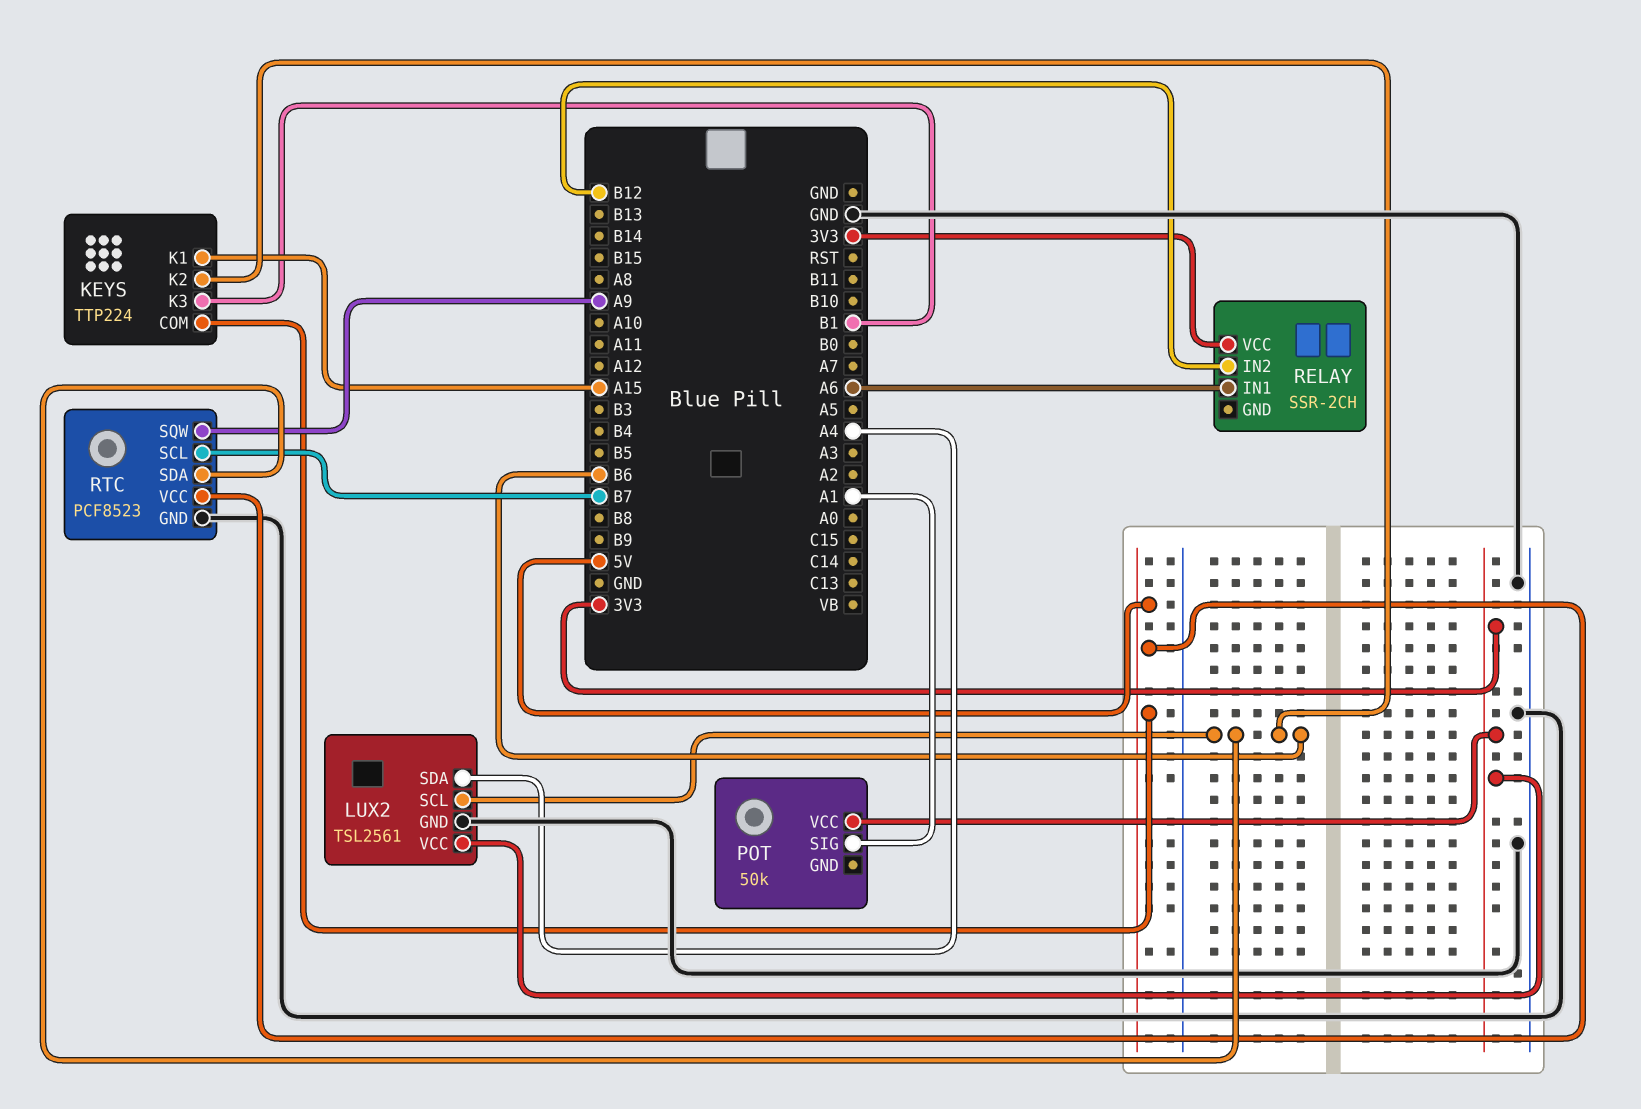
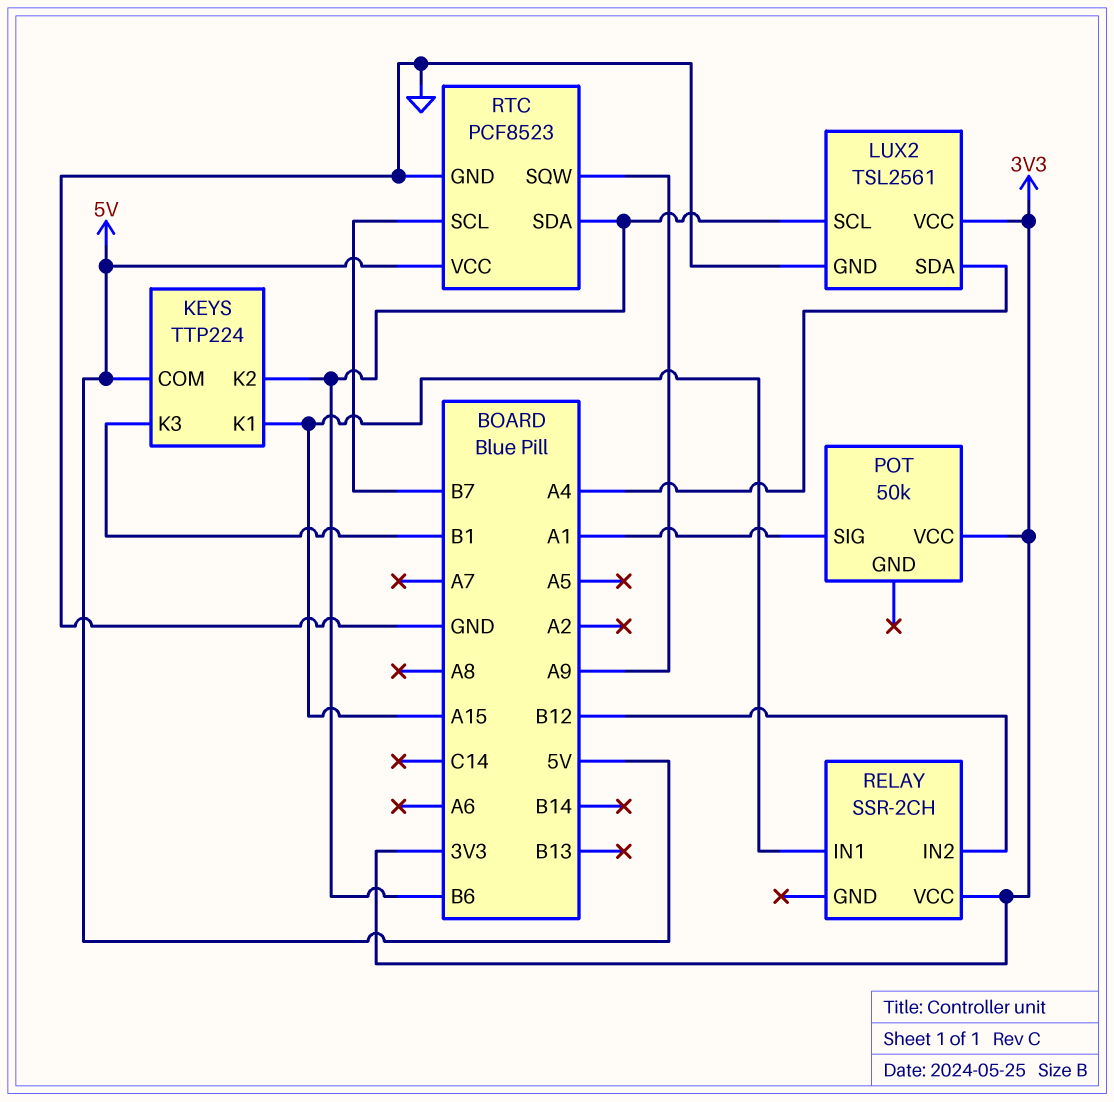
RELAY pin IN1: A6 -> A15

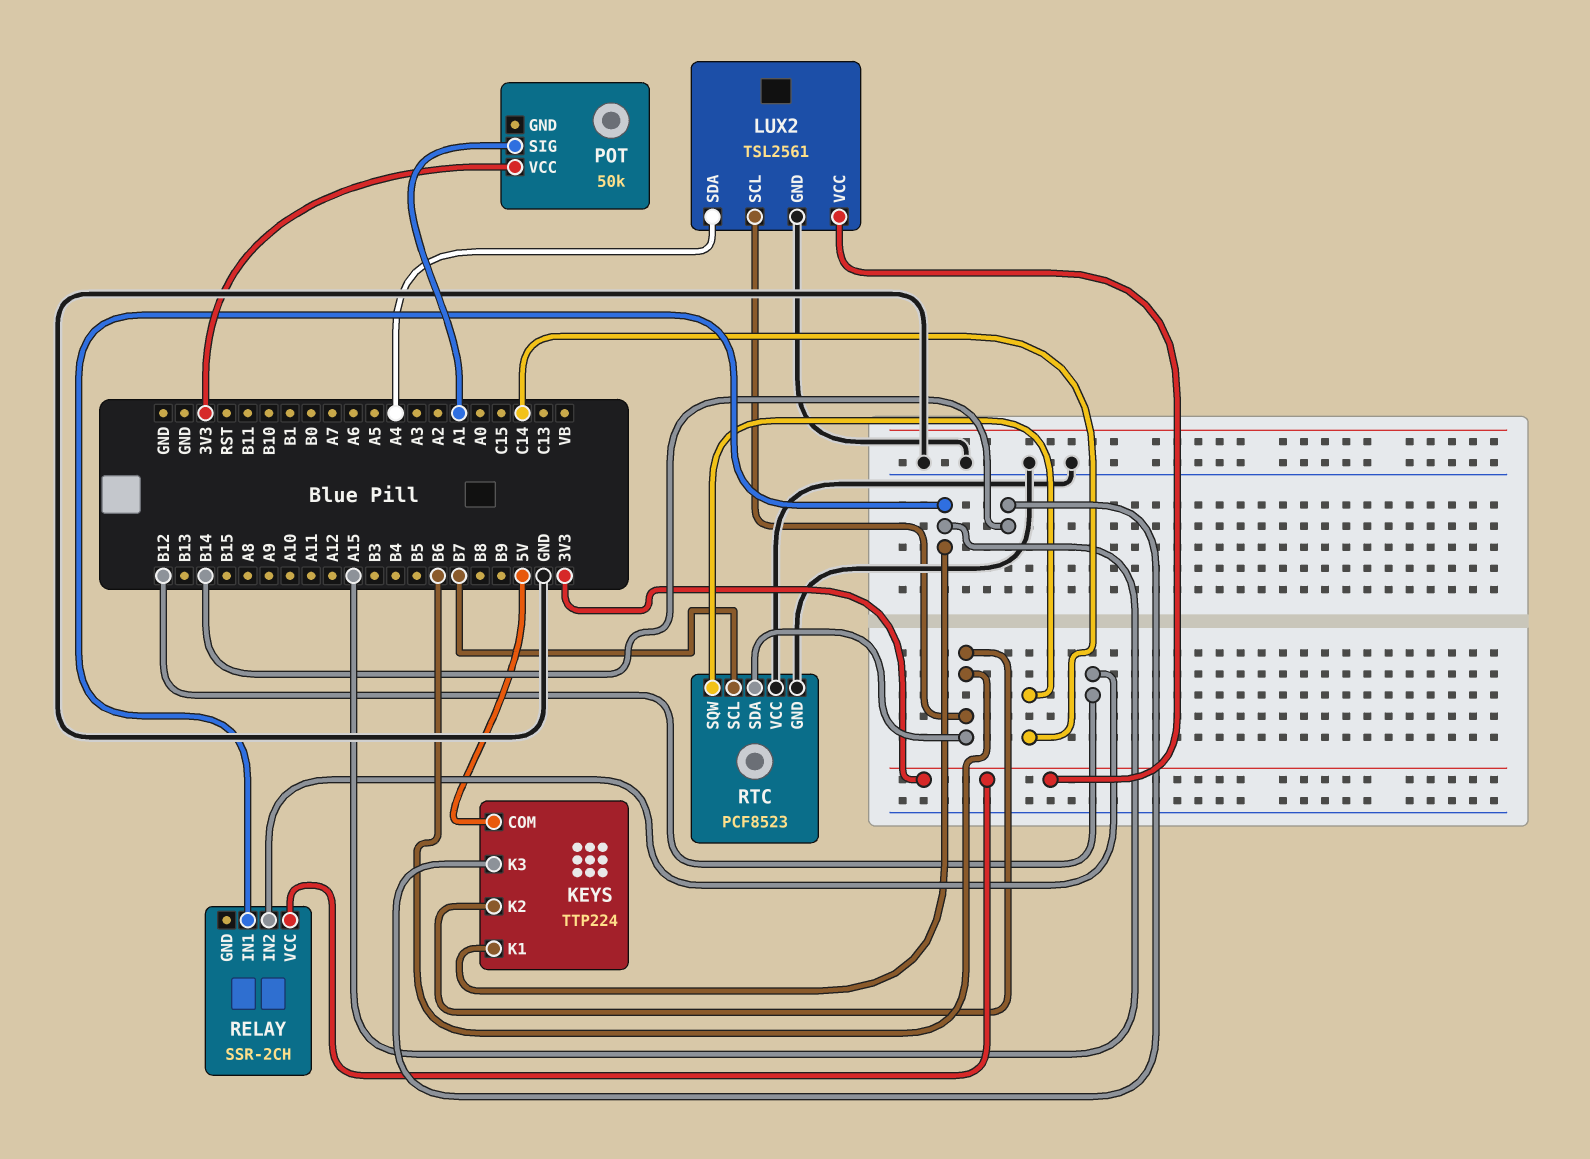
KEYS pin K3: B1 -> B14
RTC pin SQW: A9 -> C14
RTC pin VCC: 5V -> GND

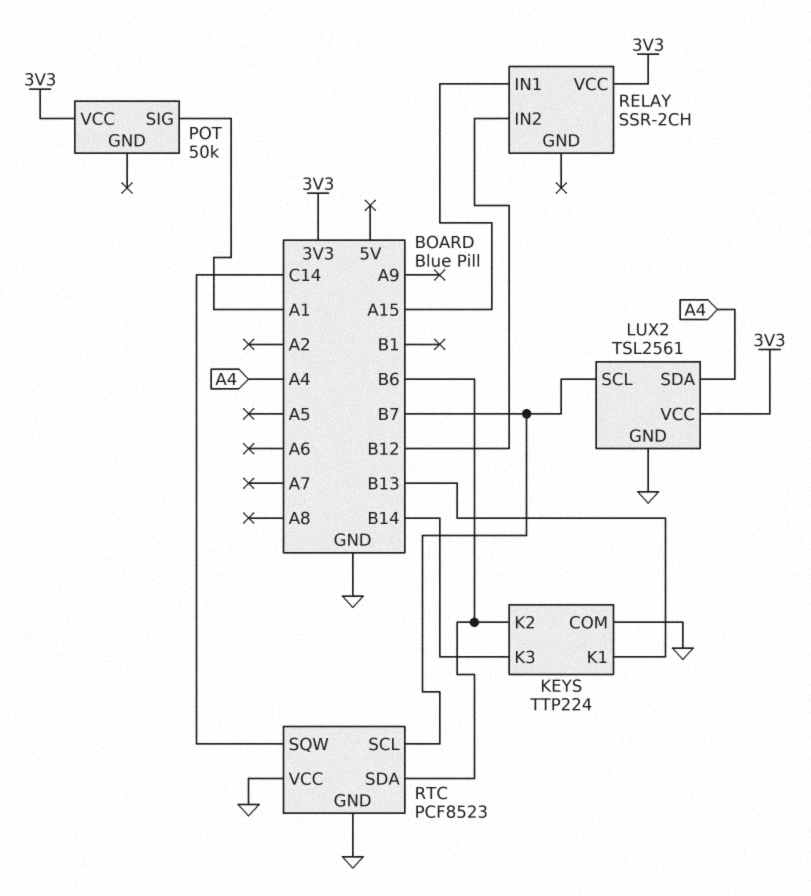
KEYS pin COM: 5V -> GND
KEYS pin K1: A15 -> B13
LUX2 pin SCL: B6 -> B7

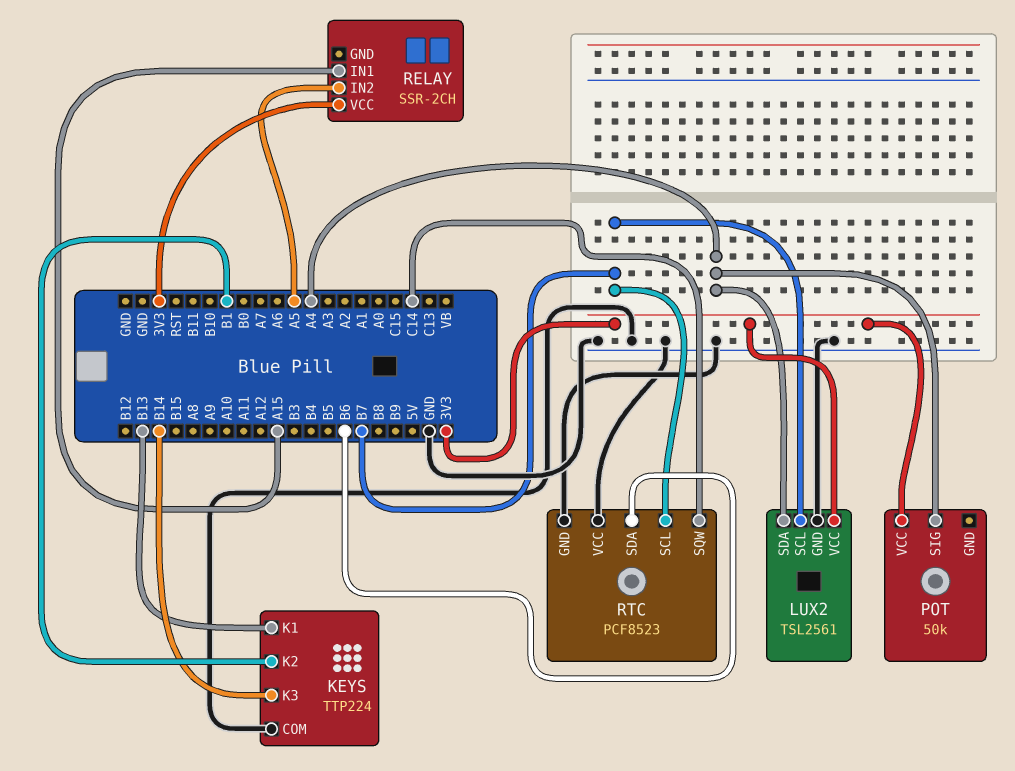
KEYS pin K2: B6 -> B1
POT pin SIG: A1 -> A4
RELAY pin IN2: B12 -> A5

